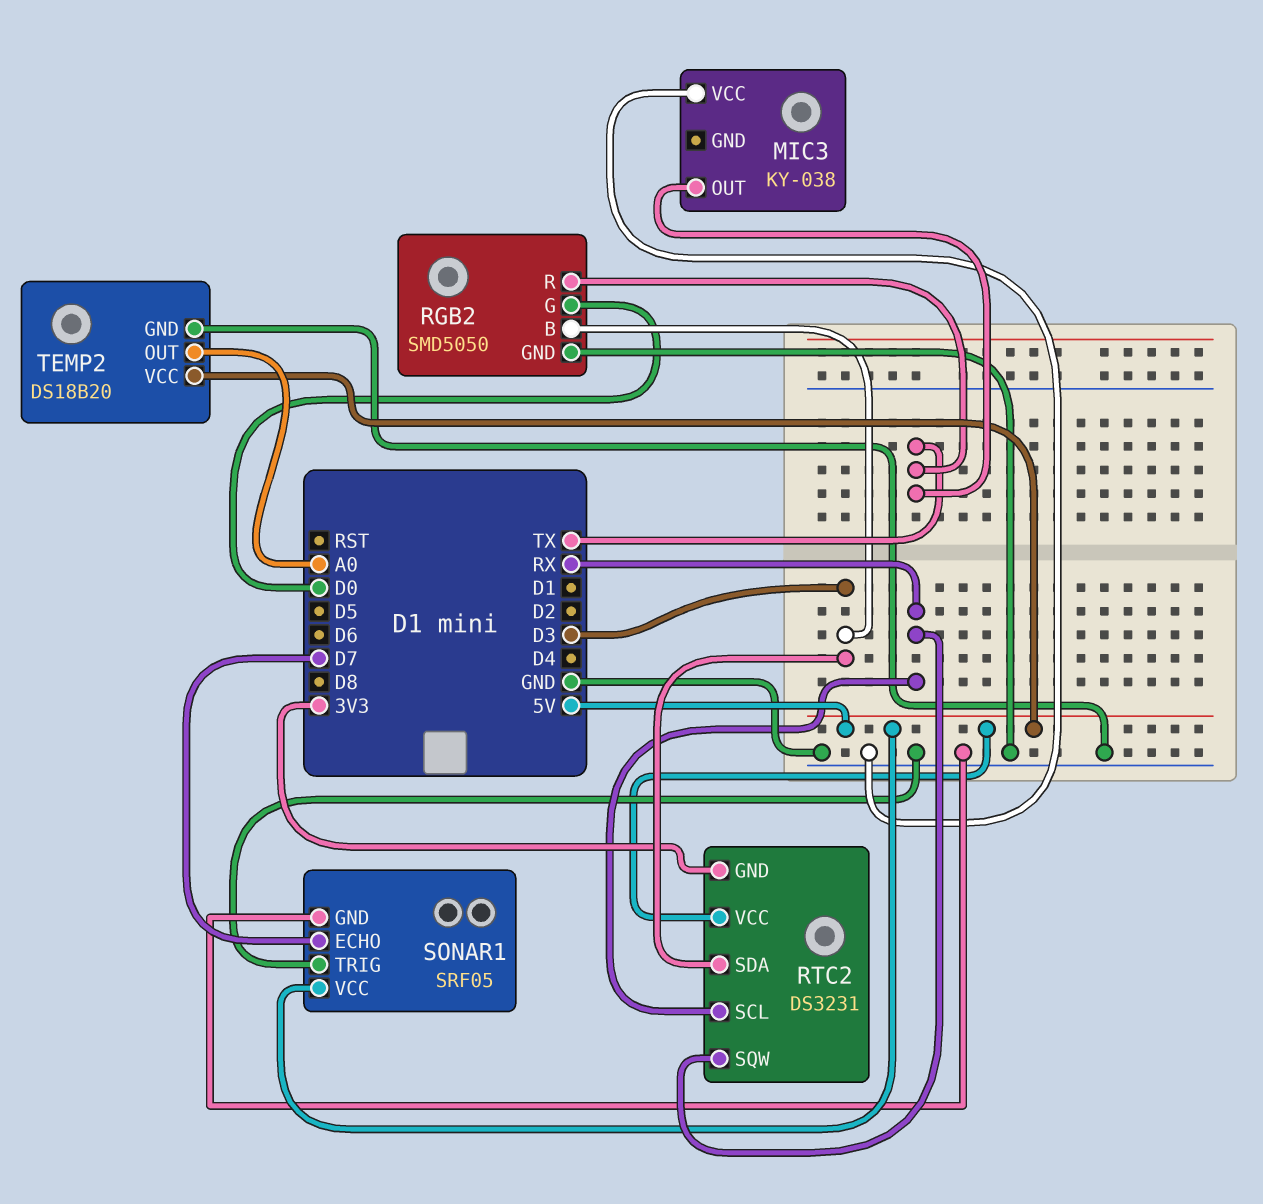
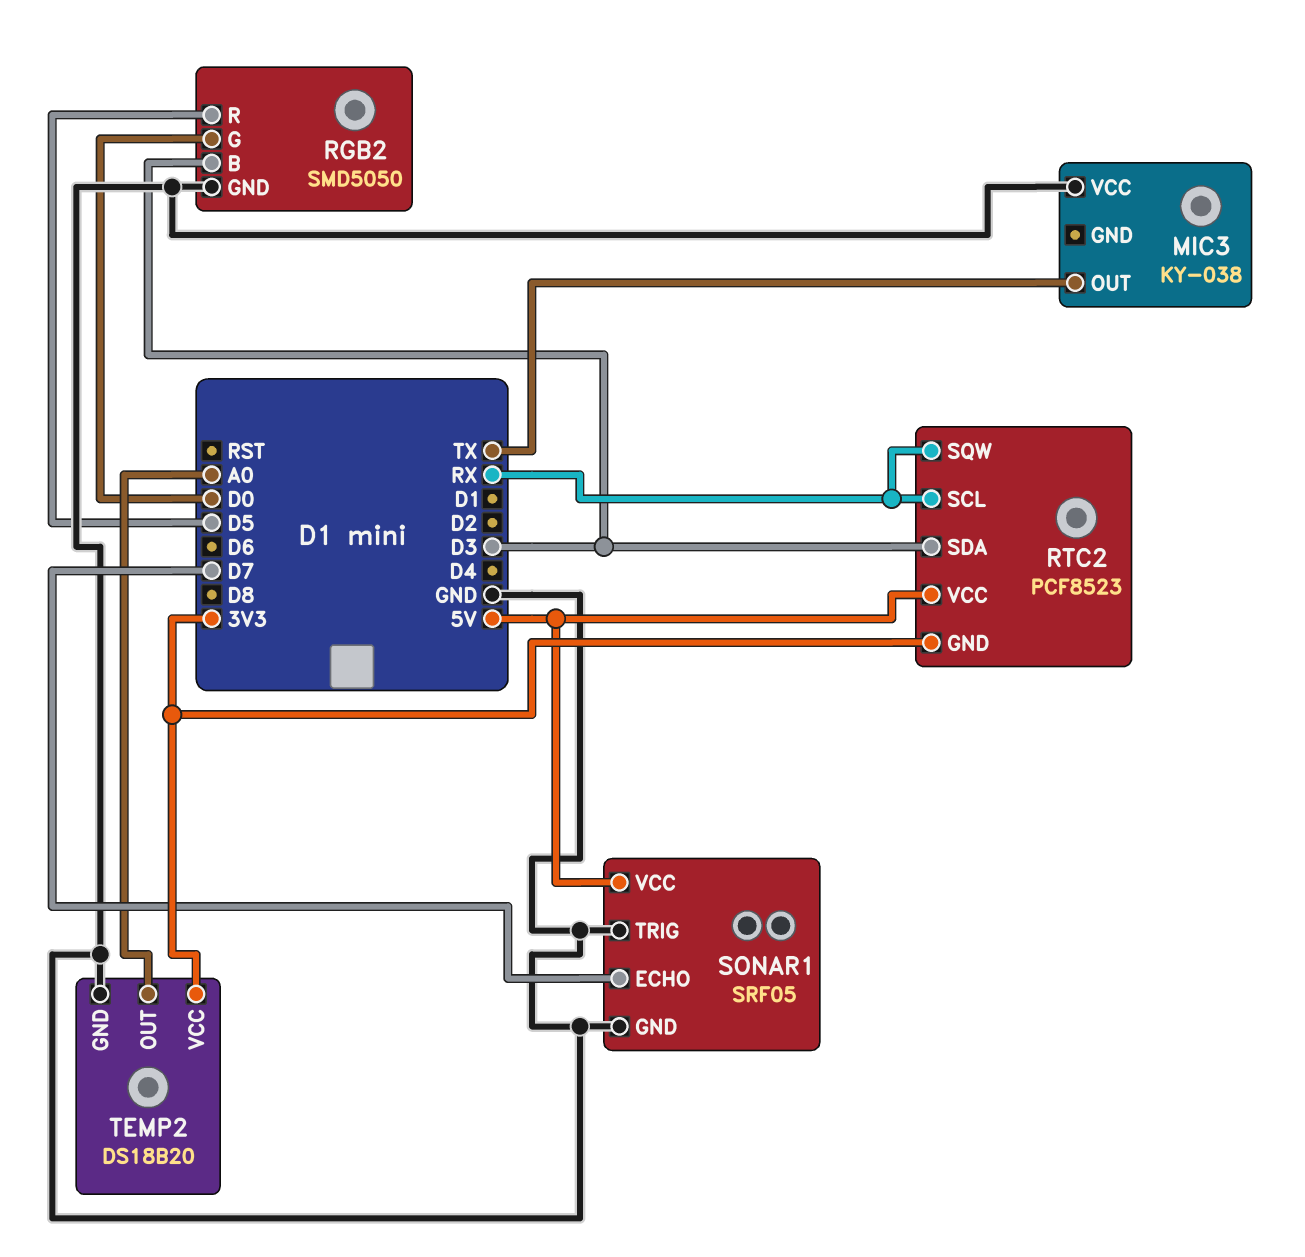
RGB2 pin R: TX -> D5
RTC2: DS3231 -> PCF8523
TEMP2 pin VCC: 5V -> 3V3

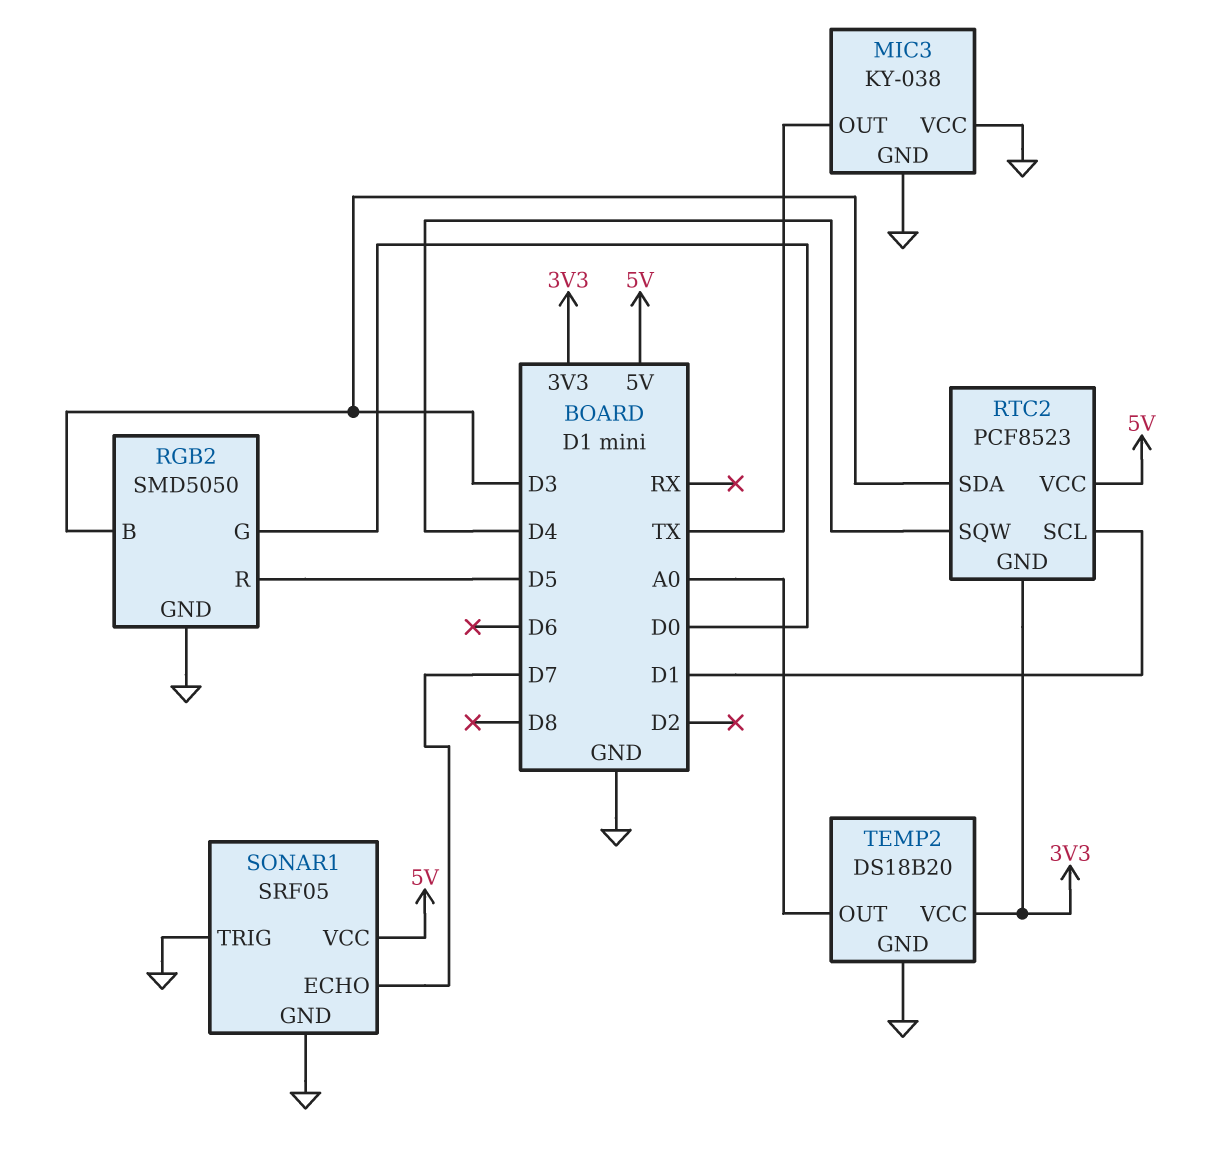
MIC3 pin GND: none -> GND
RTC2 pin SCL: RX -> D1
RTC2 pin SQW: RX -> D4

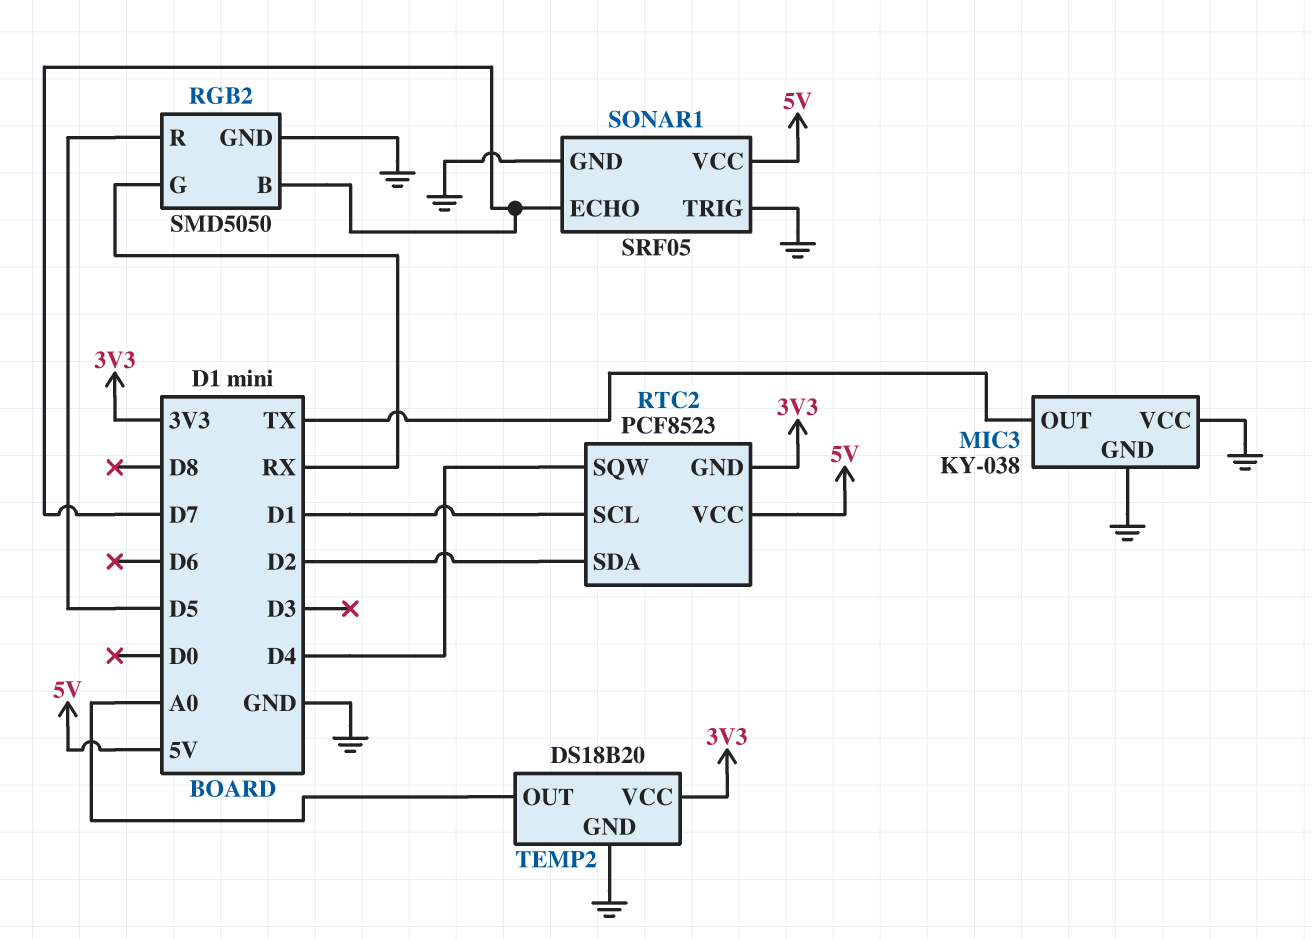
RGB2 pin B: D3 -> D7
RGB2 pin G: D0 -> RX
RTC2 pin SDA: D3 -> D2

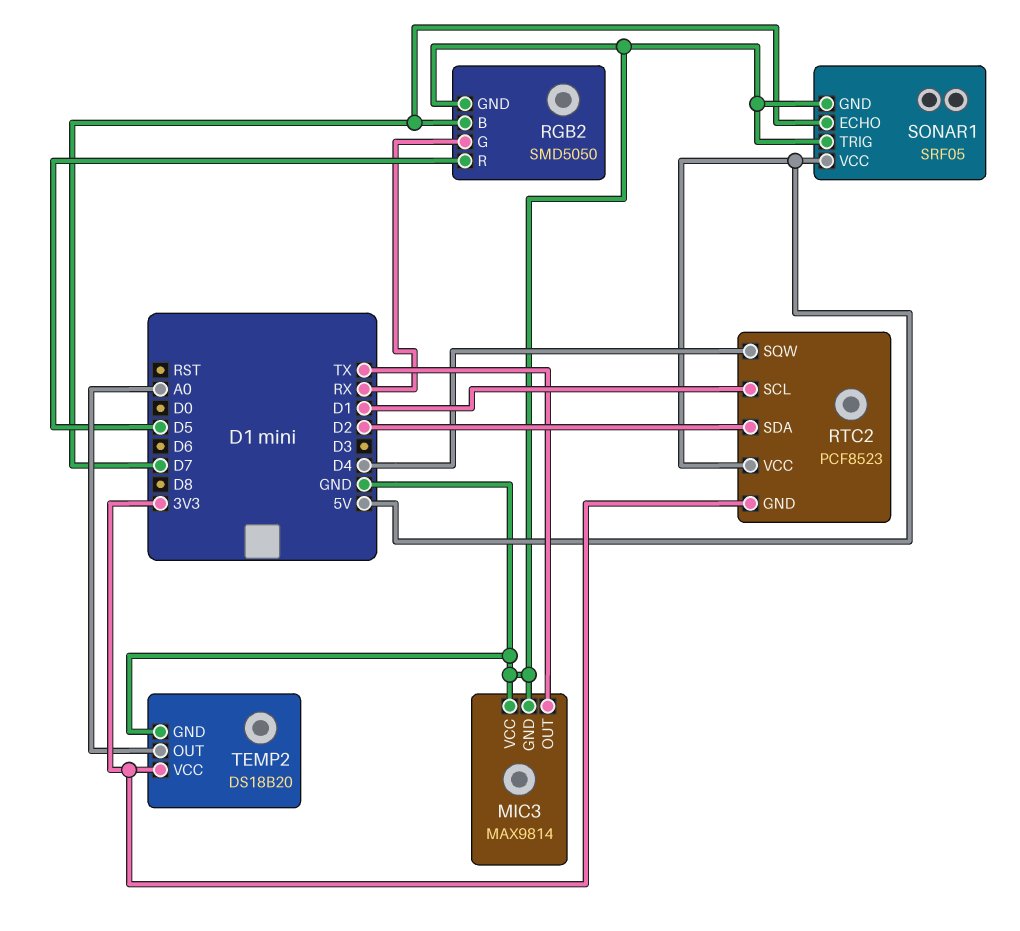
MIC3: KY-038 -> MAX9814

